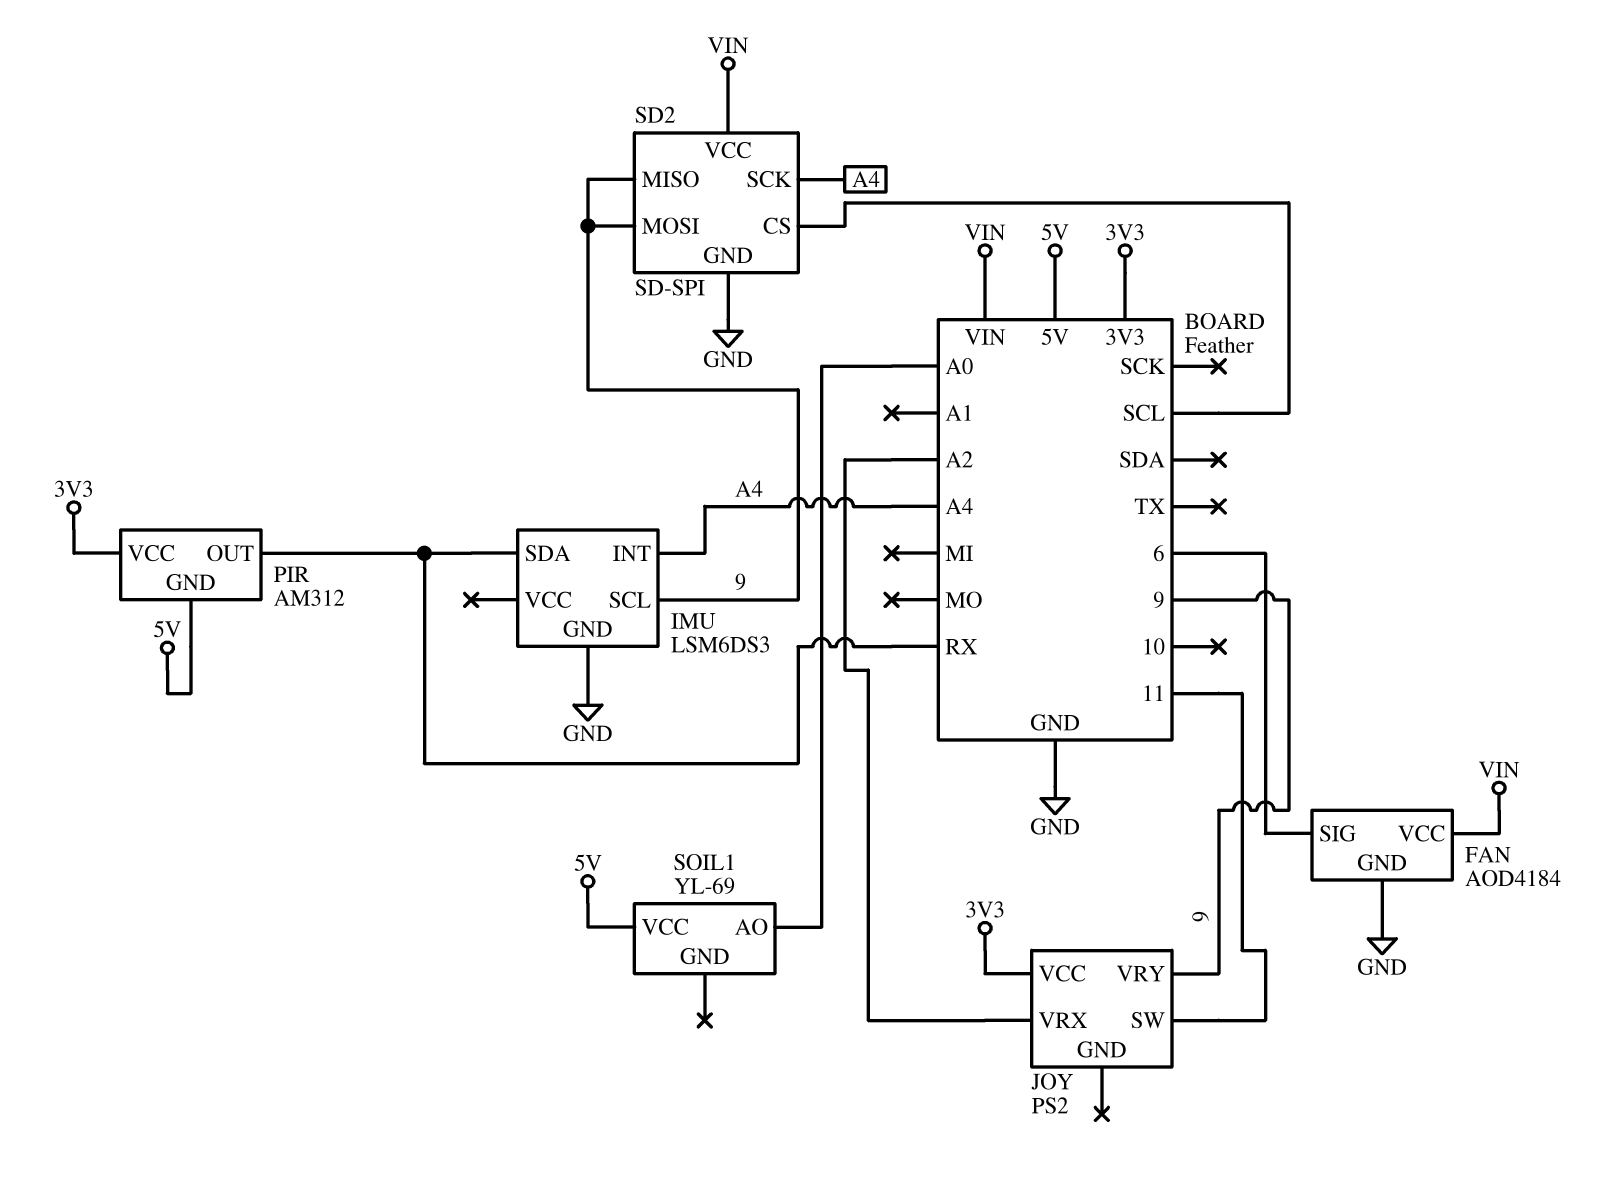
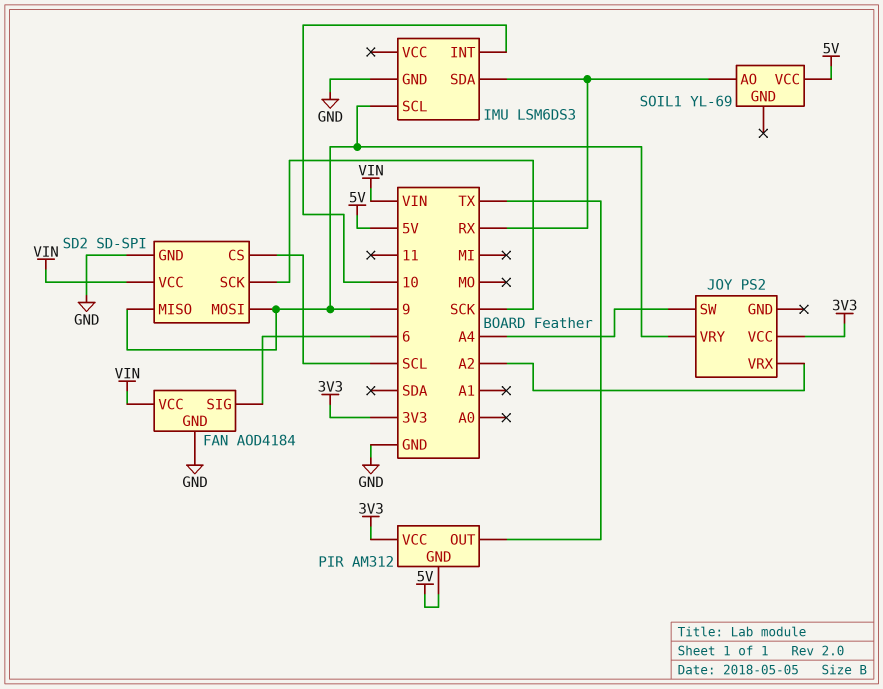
IMU pin INT: A4 -> 10
JOY pin SW: 11 -> A4
PIR pin OUT: RX -> TX
SD2 pin SCK: A4 -> SCK
SOIL1 pin AO: A0 -> RX

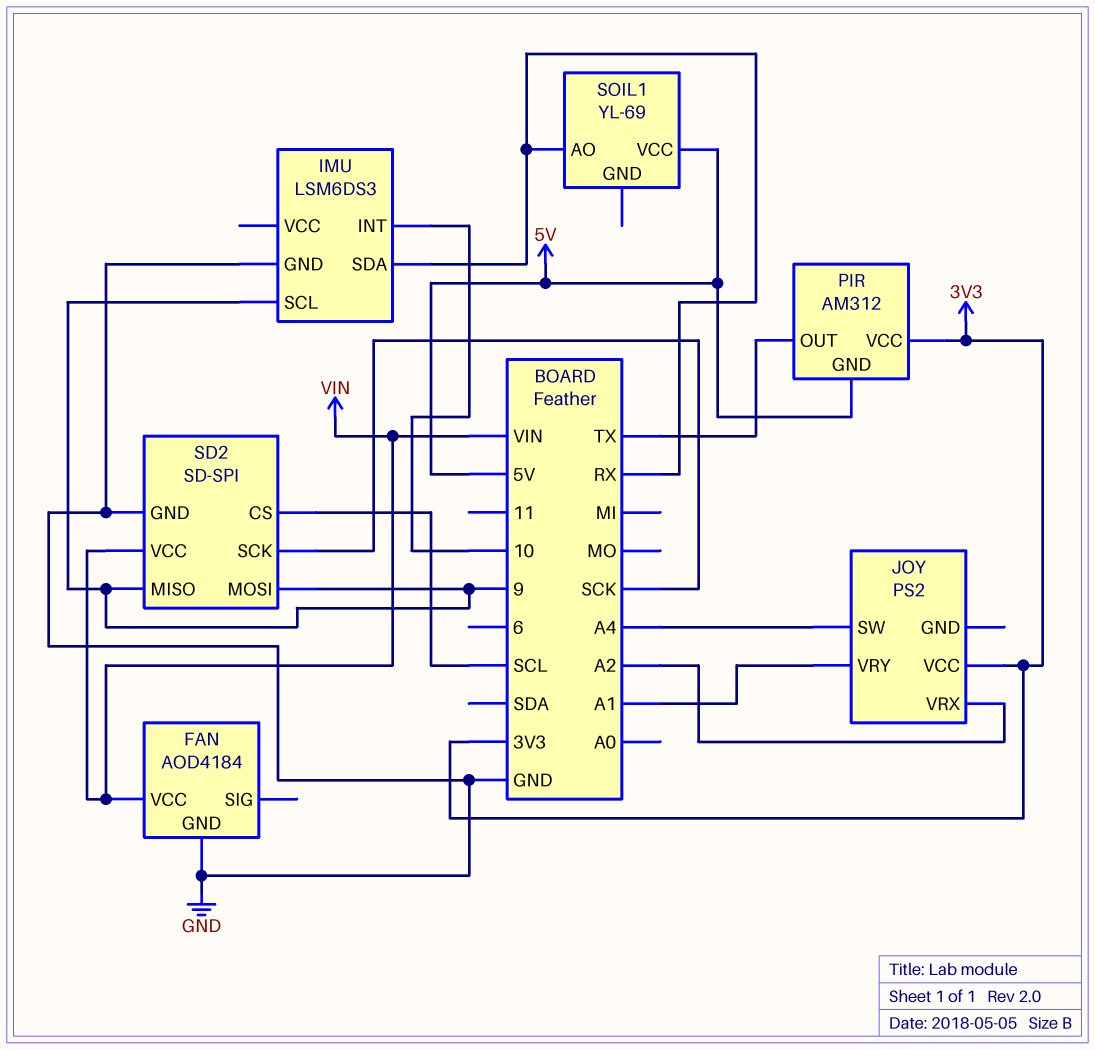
FAN pin SIG: 6 -> none
JOY pin VRY: 9 -> A1

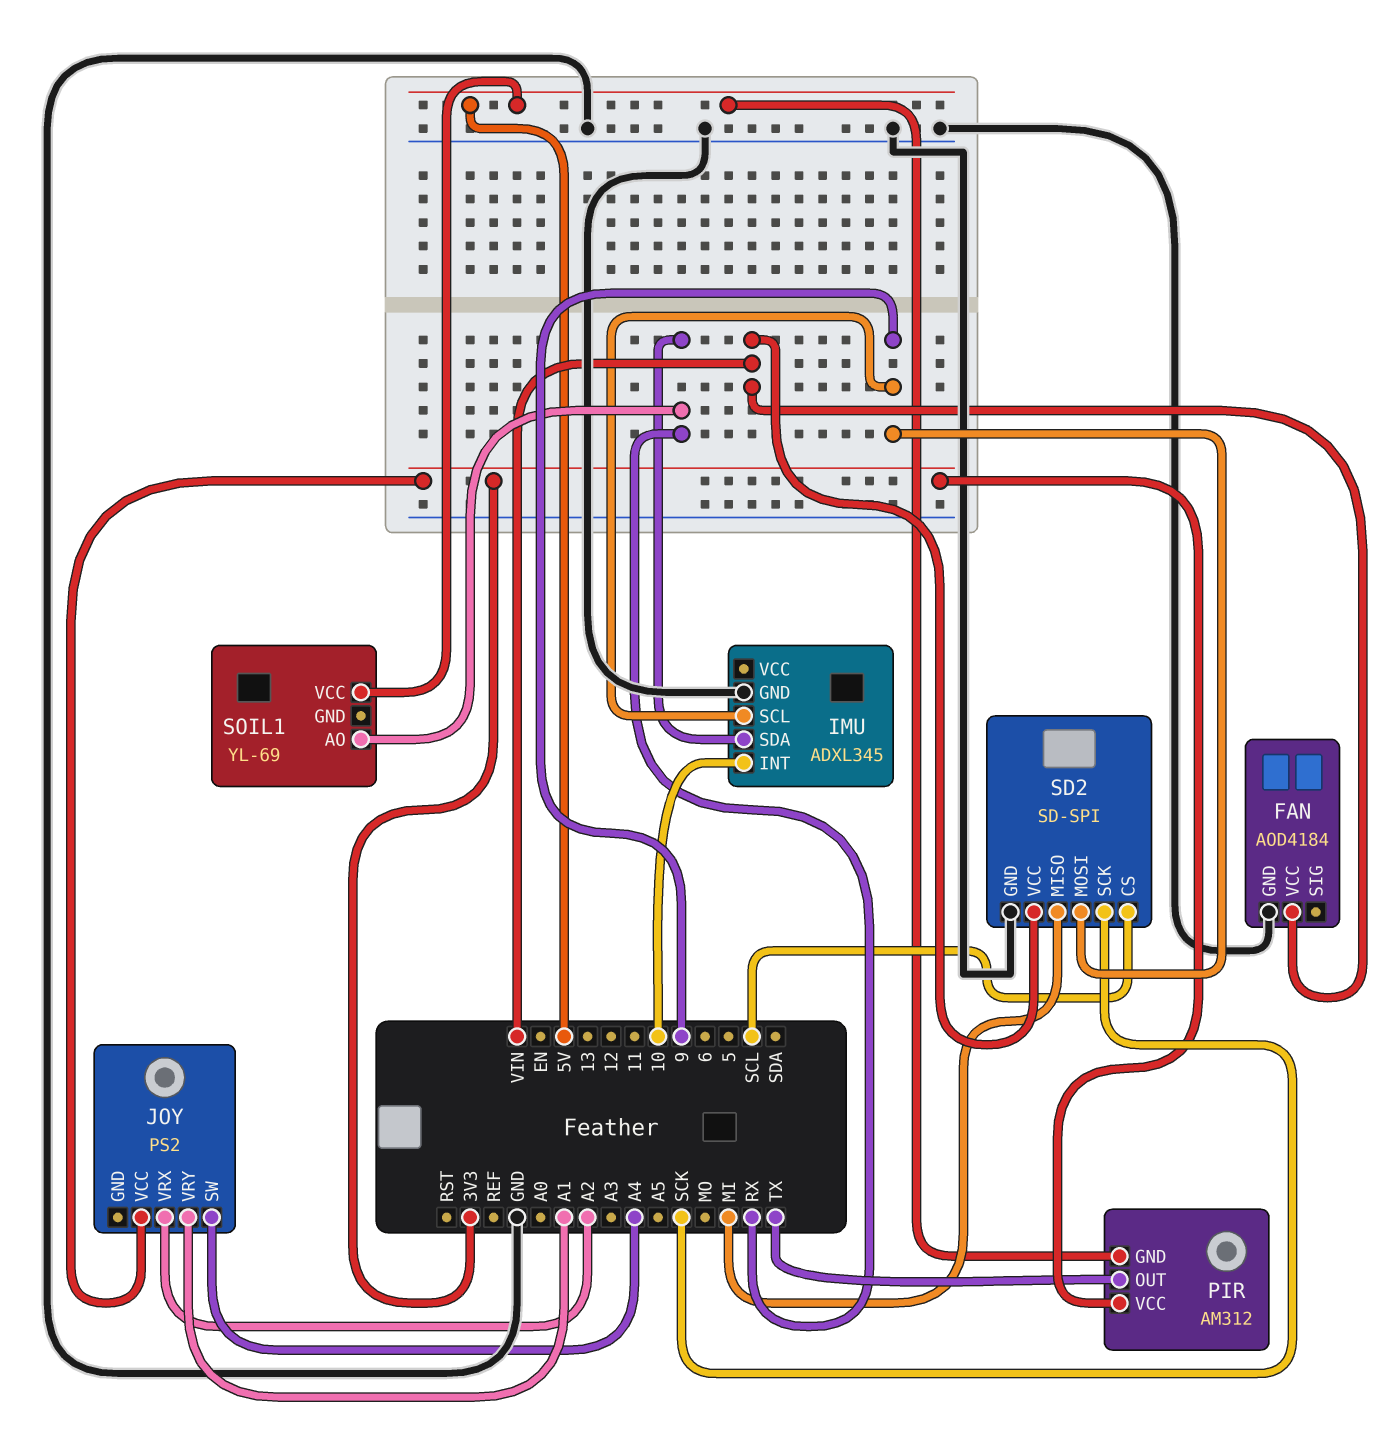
IMU: LSM6DS3 -> ADXL345
SD2 pin MISO: 9 -> MI

